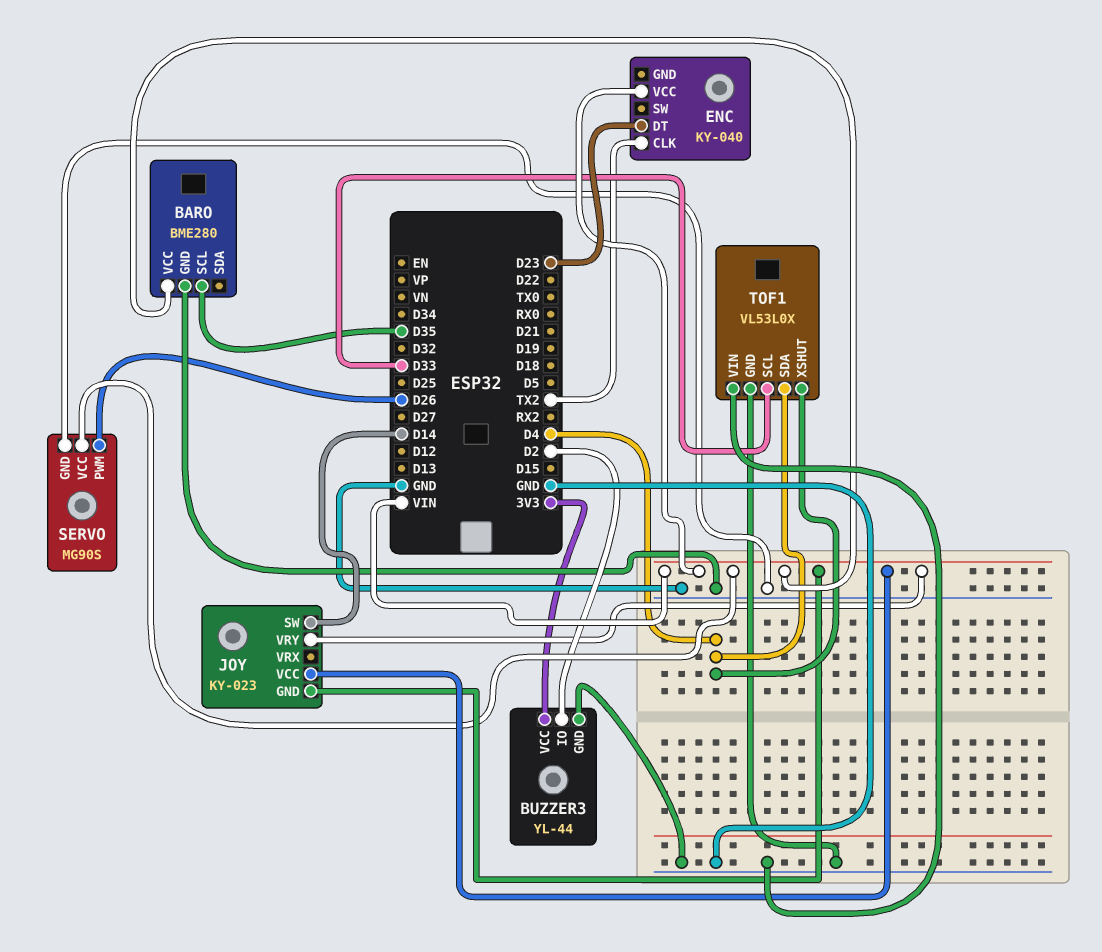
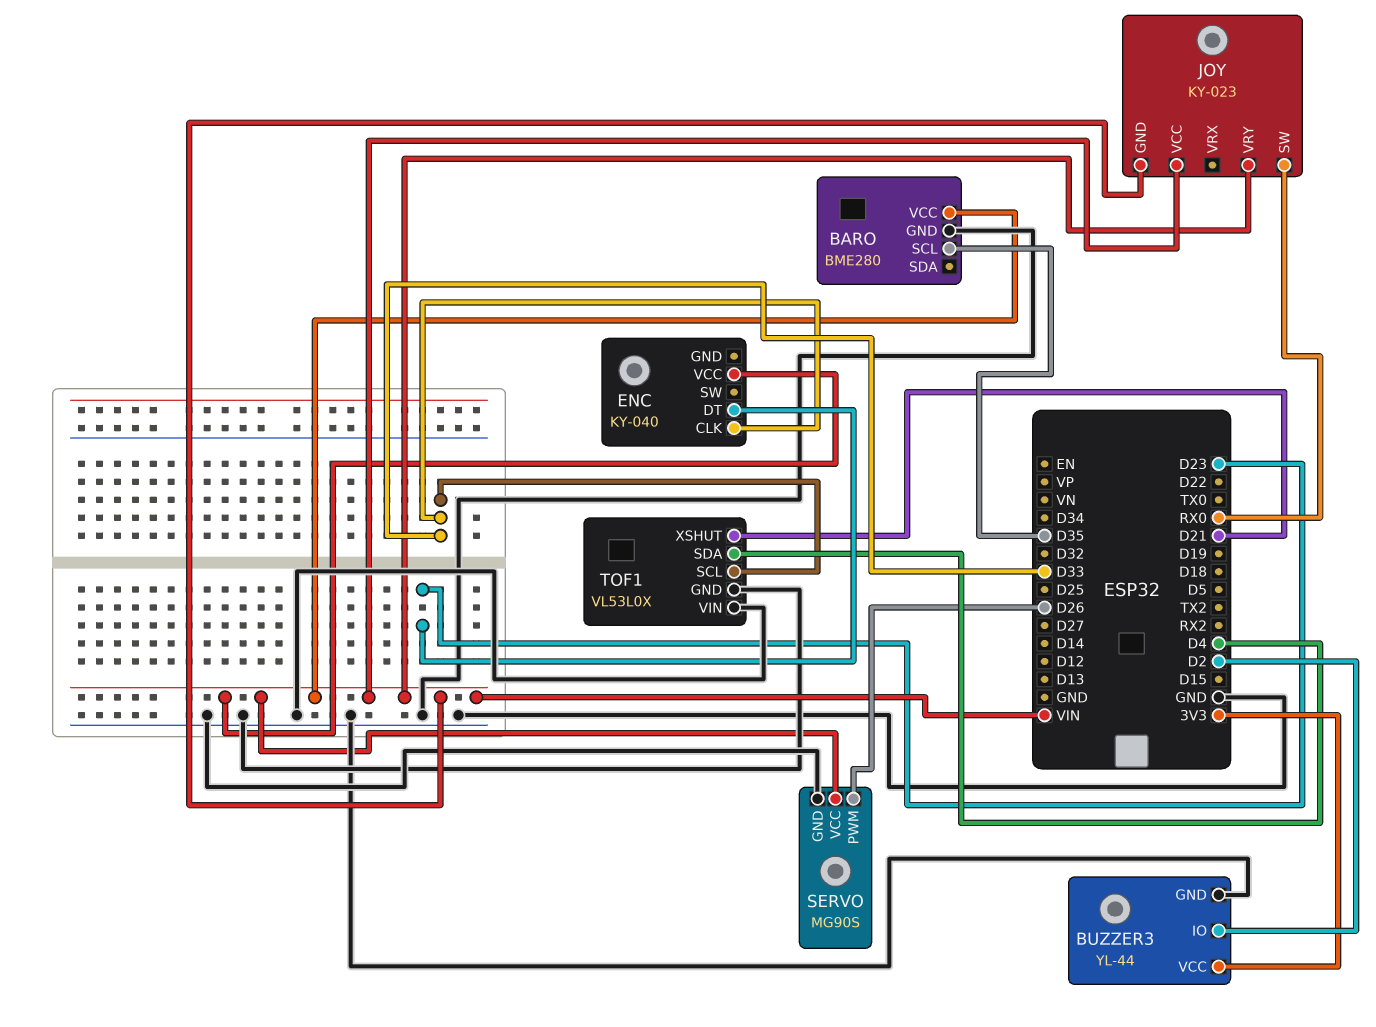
ENC pin CLK: TX2 -> D33
JOY pin SW: D14 -> RX0
TOF1 pin XSHUT: D4 -> D21

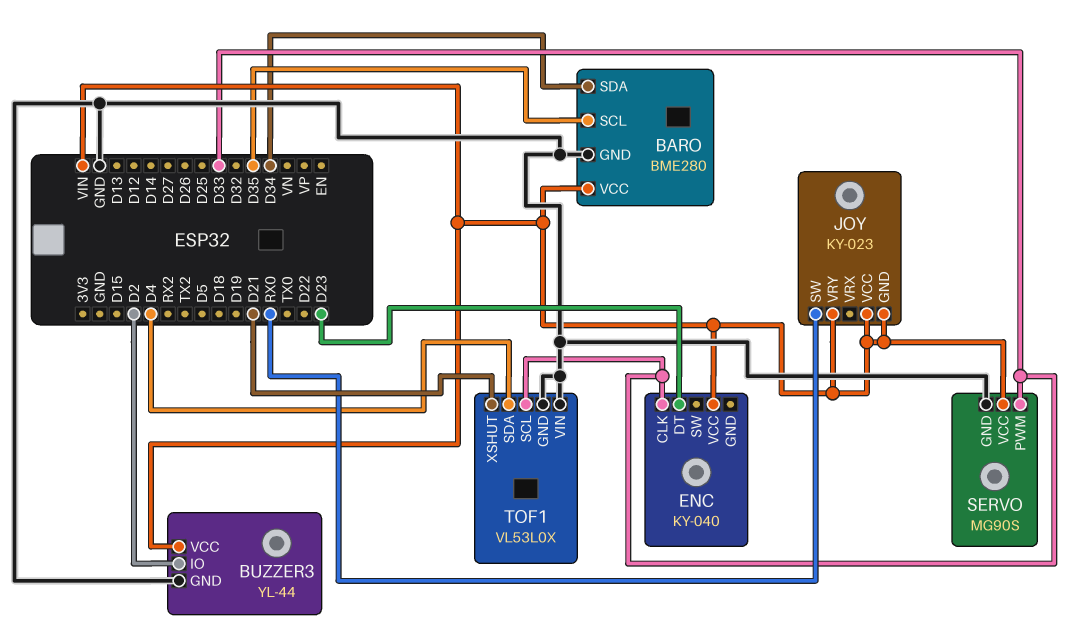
BARO pin SDA: none -> D34
BUZZER3 pin VCC: 3V3 -> VIN
SERVO pin PWM: D26 -> D33

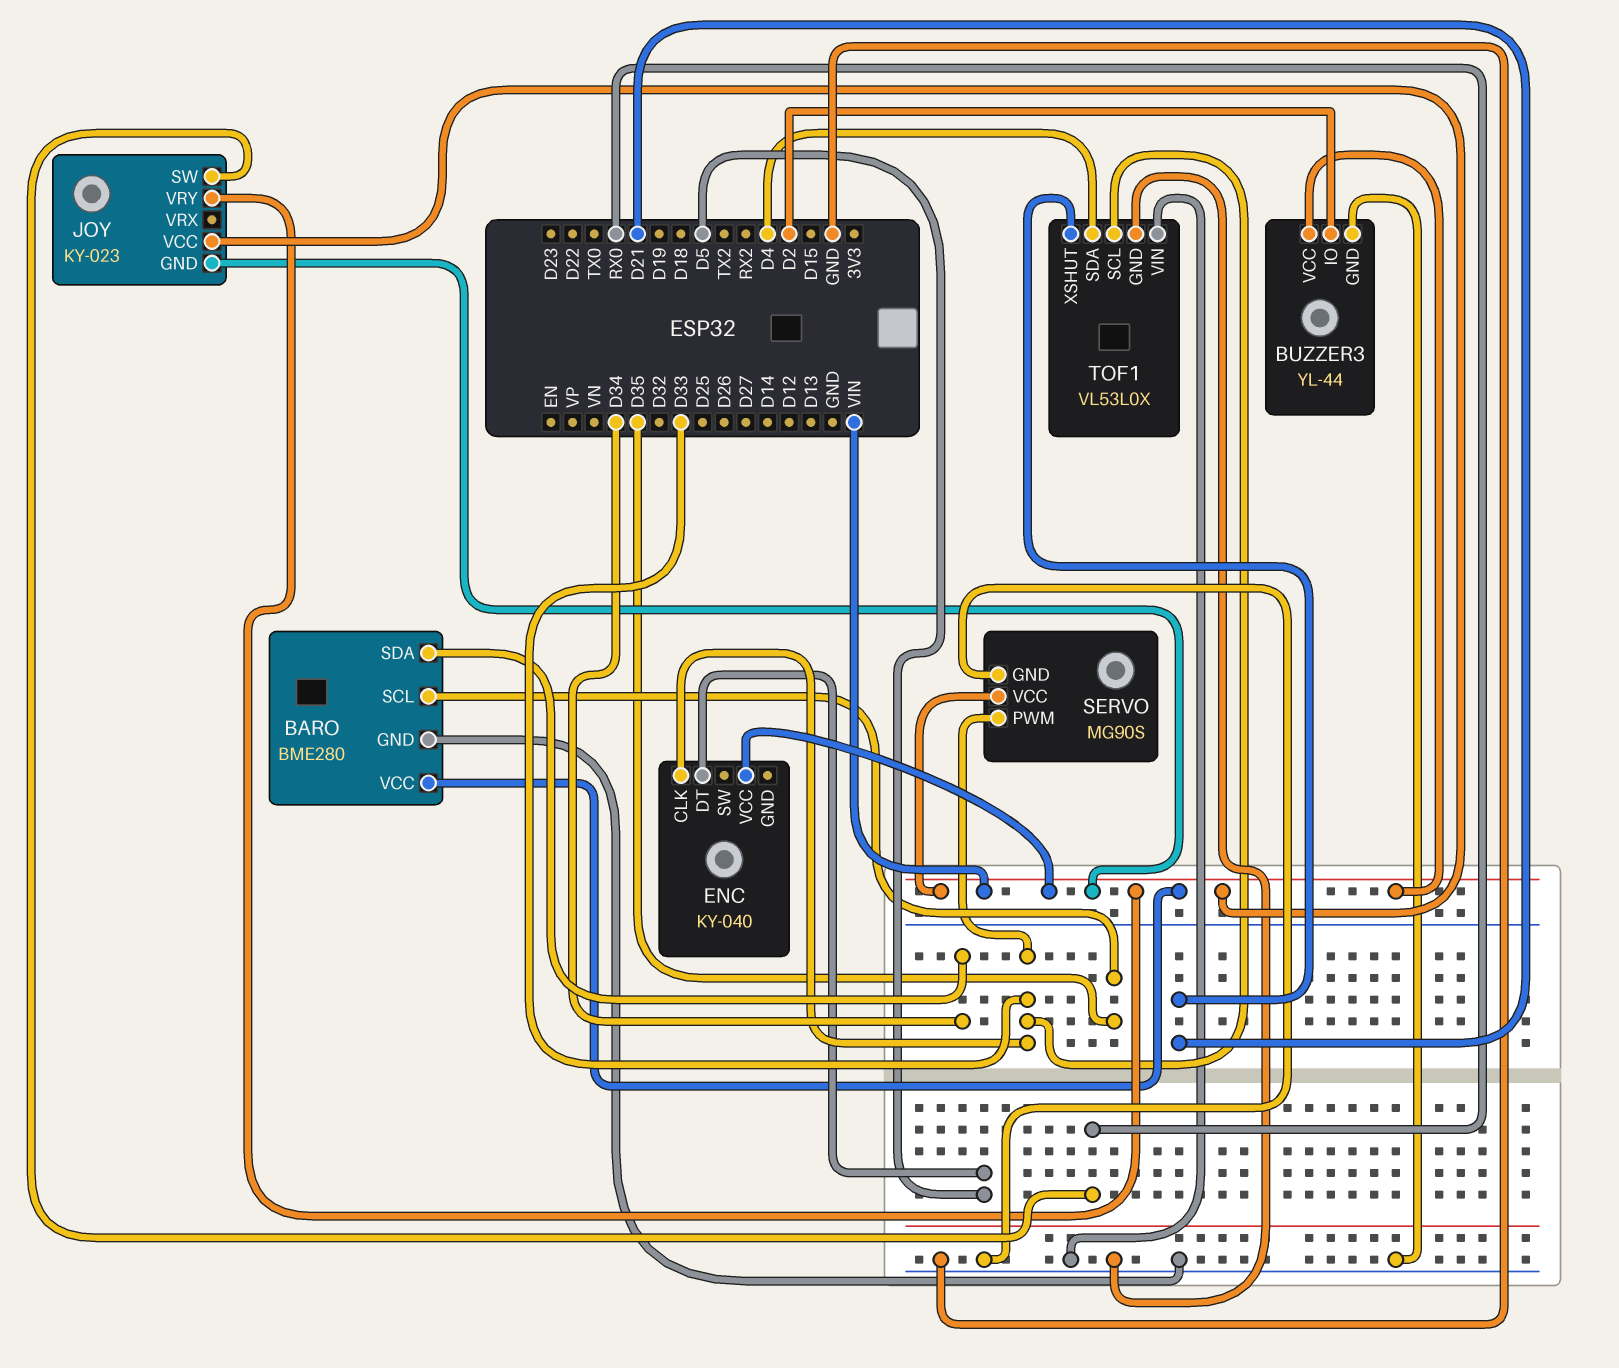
ENC pin DT: D23 -> D5

